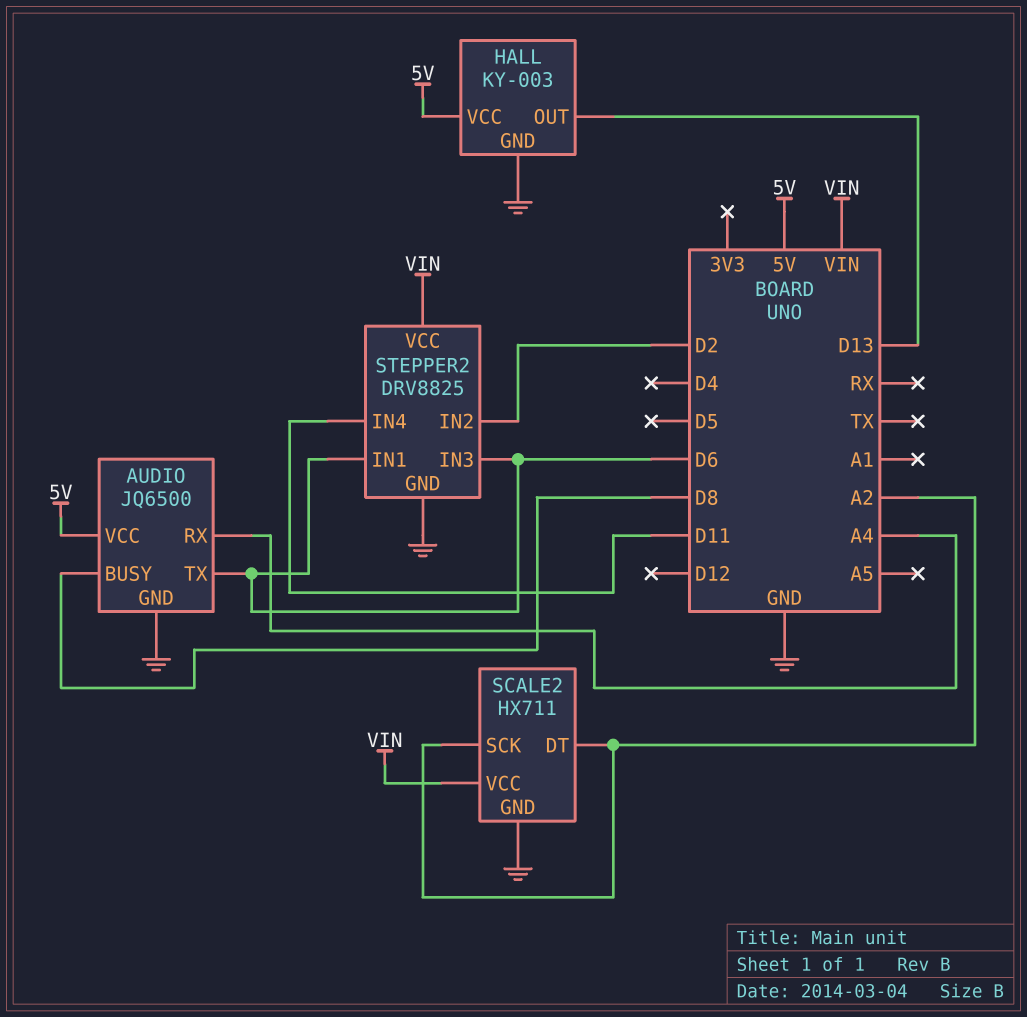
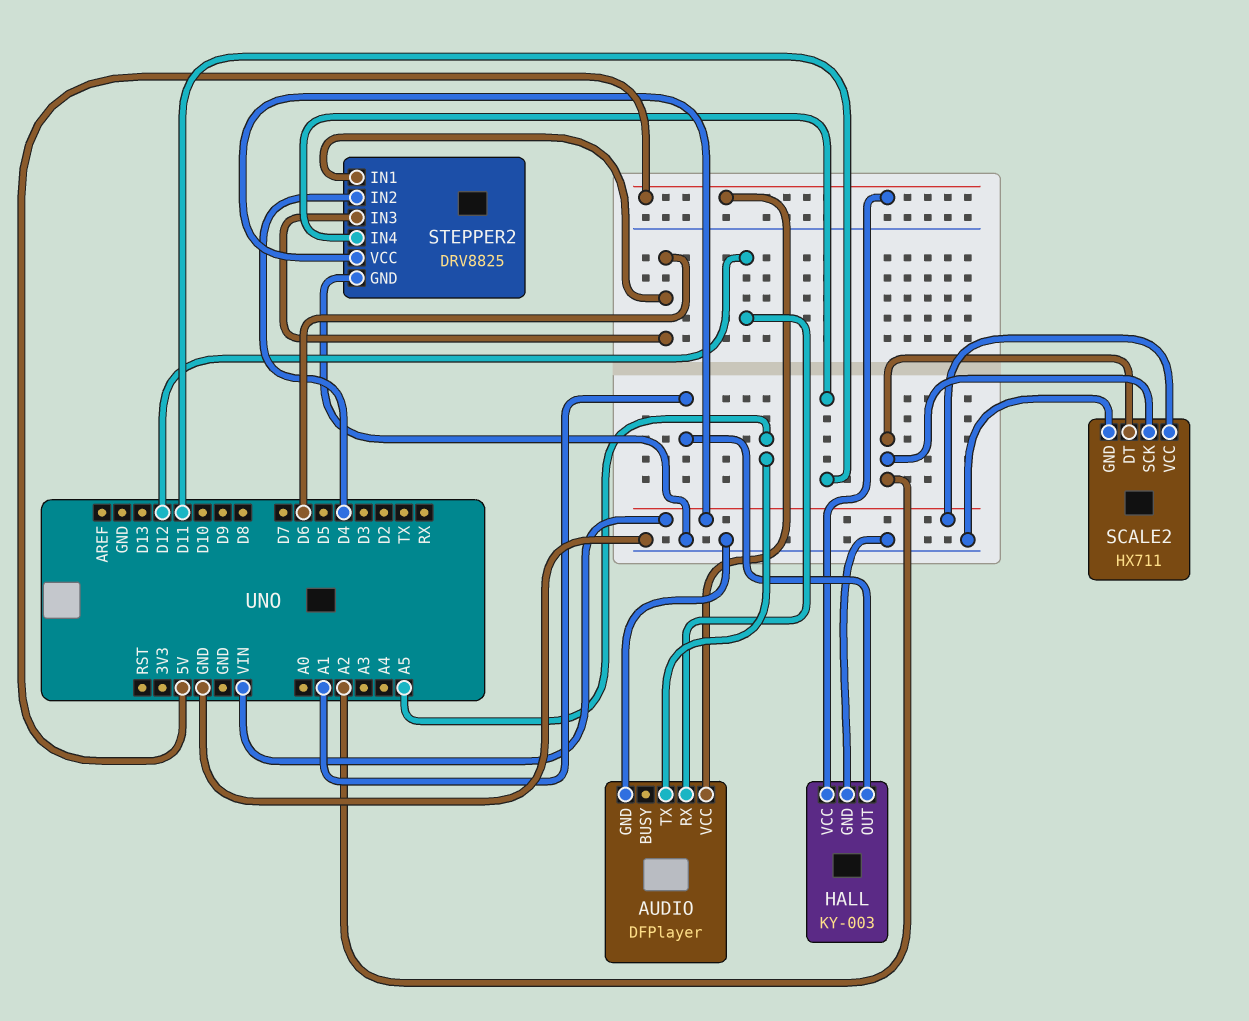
AUDIO: JQ6500 -> DFPlayer
AUDIO pin BUSY: D8 -> none
AUDIO pin RX: A4 -> D12
AUDIO pin TX: D6 -> A5
HALL pin OUT: D13 -> A1
STEPPER2 pin IN2: D2 -> D4

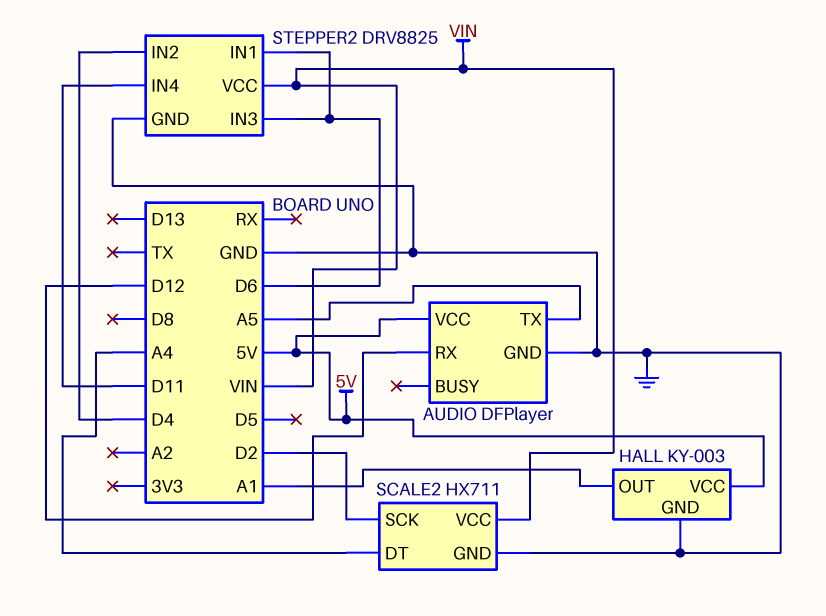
SCALE2 pin DT: A2 -> A4
SCALE2 pin SCK: A2 -> D2

